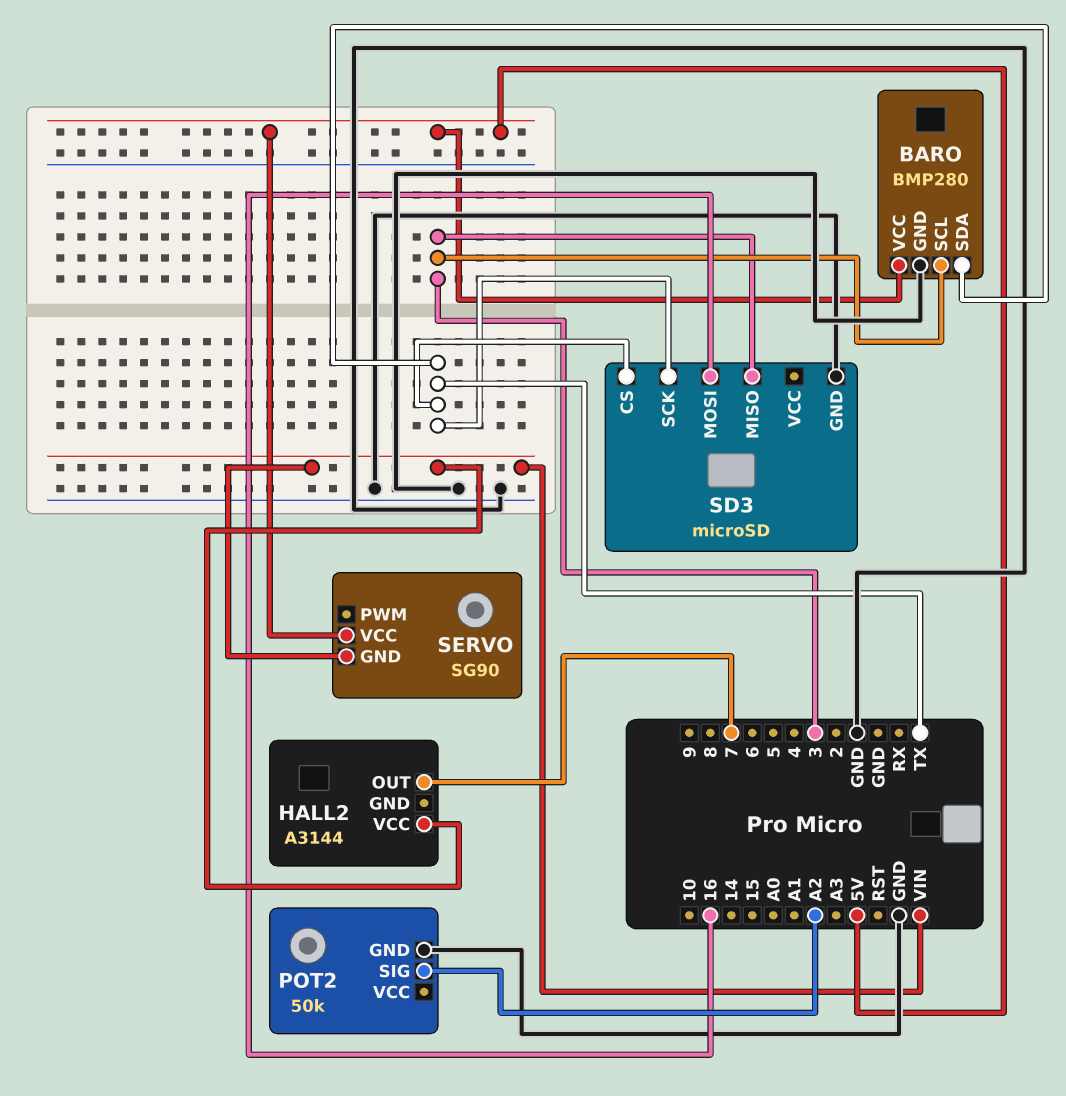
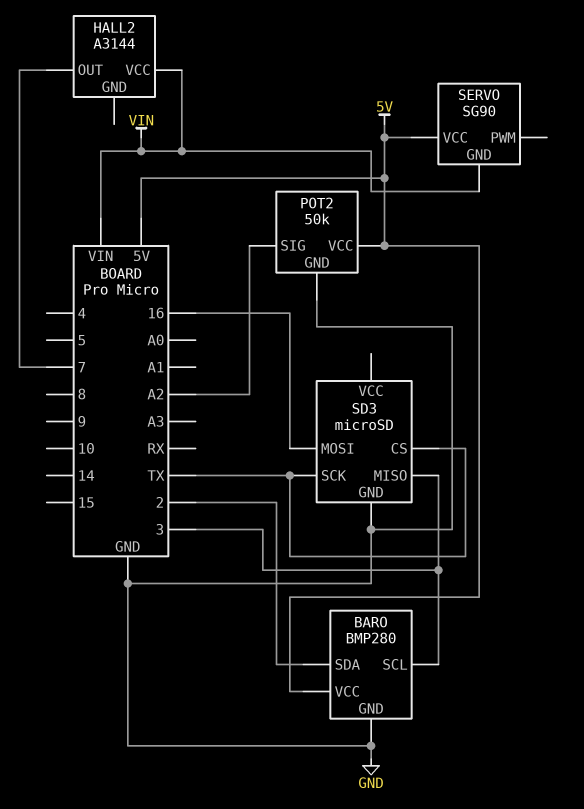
BARO pin SDA: TX -> 2
POT2 pin VCC: none -> 5V

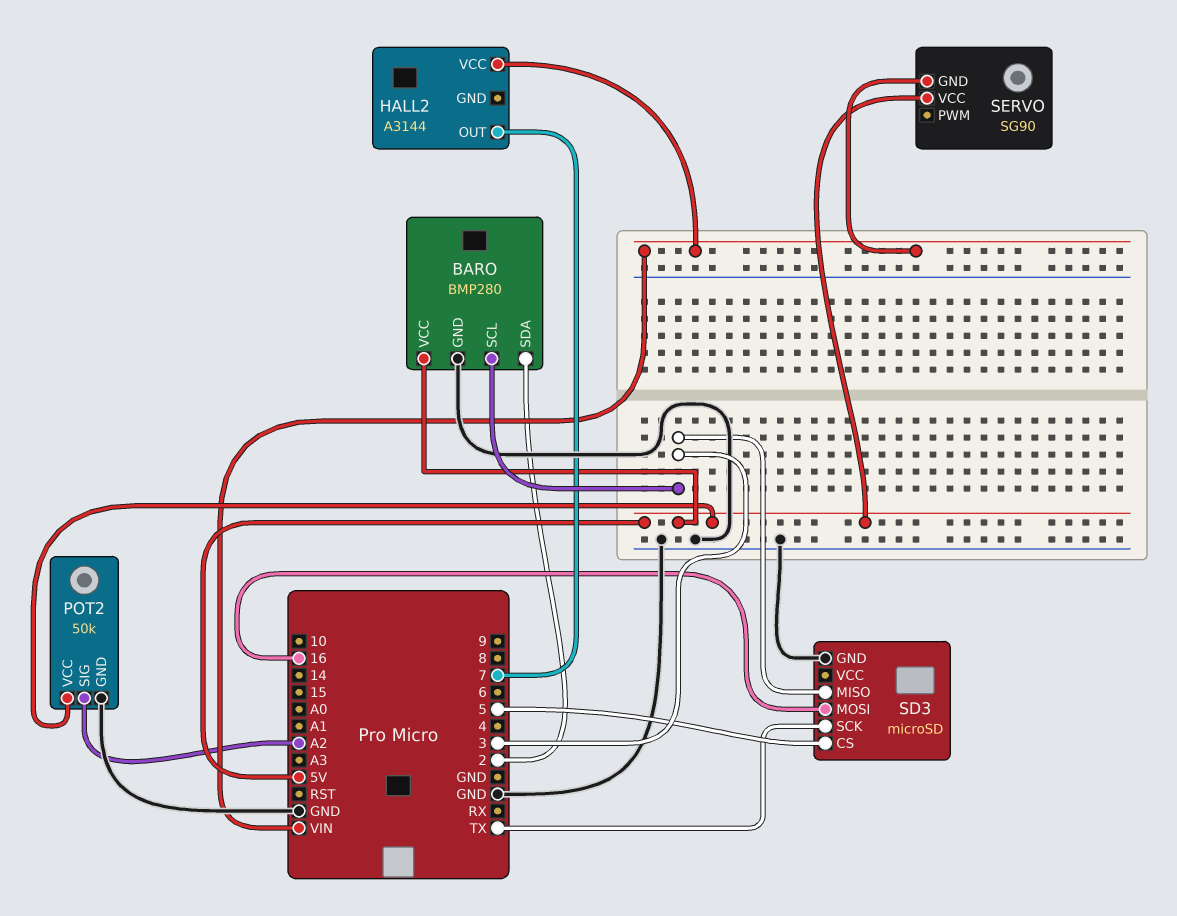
SD3 pin CS: TX -> 5

